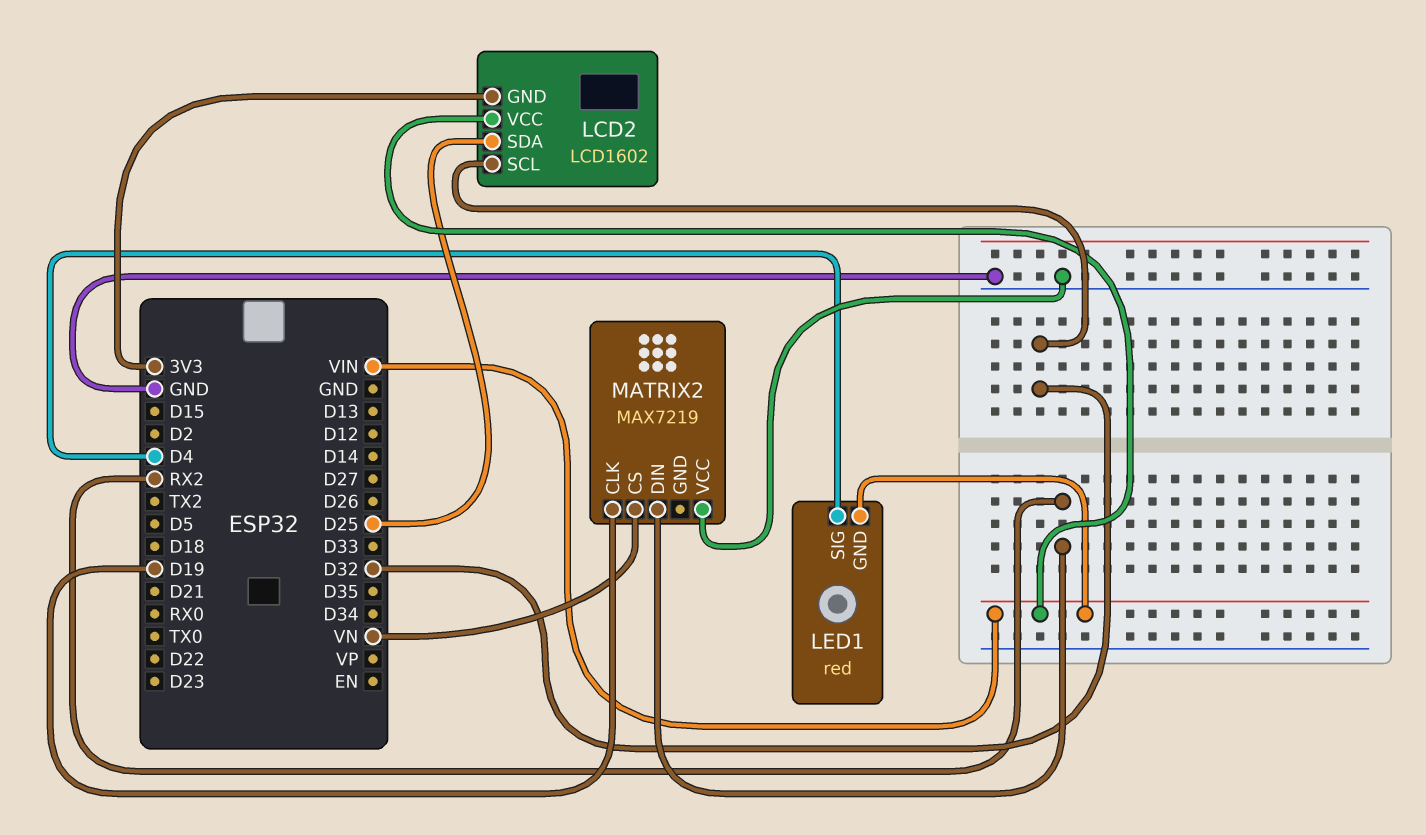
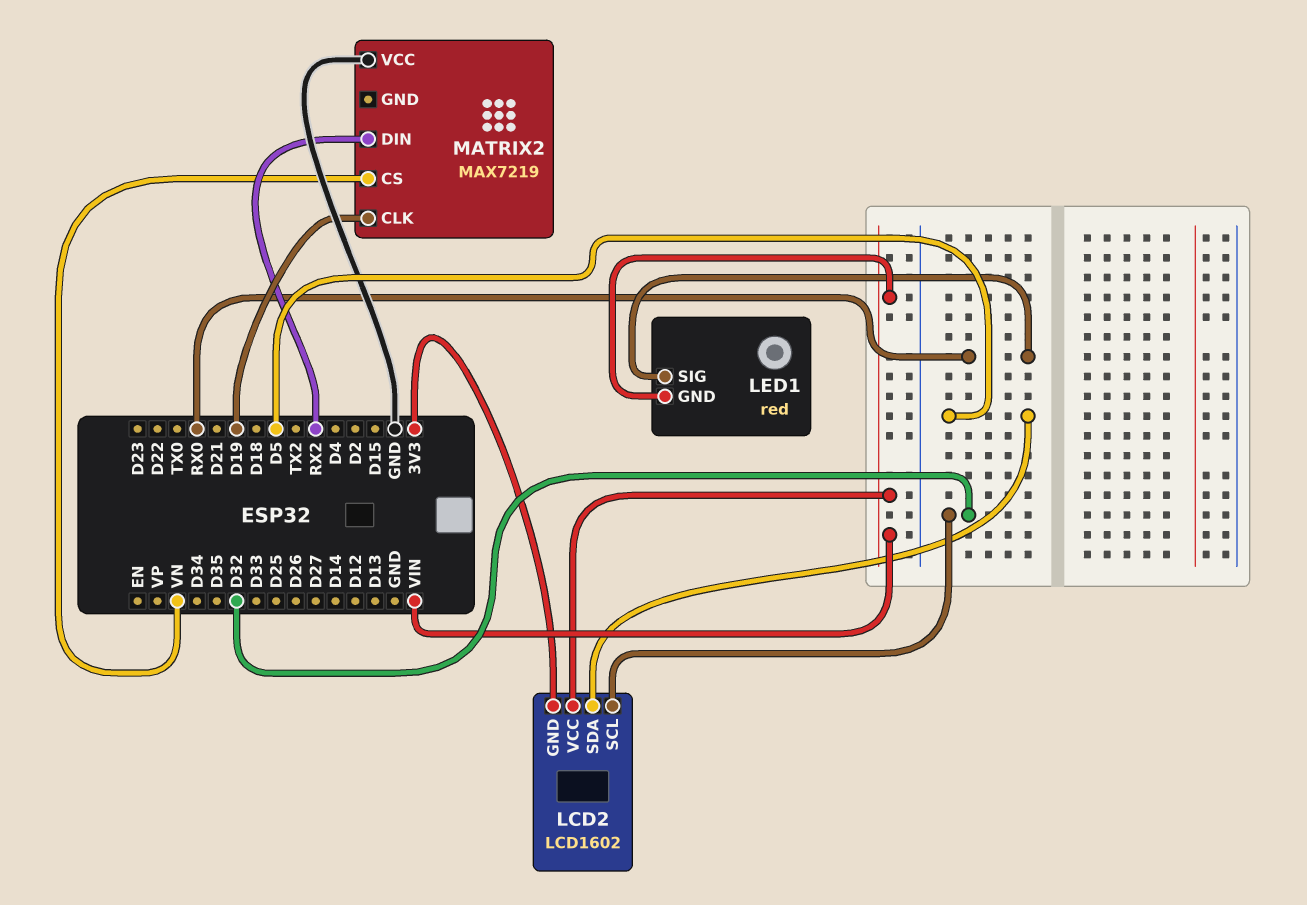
LCD2 pin SDA: D25 -> D5
LED1 pin SIG: D4 -> RX0

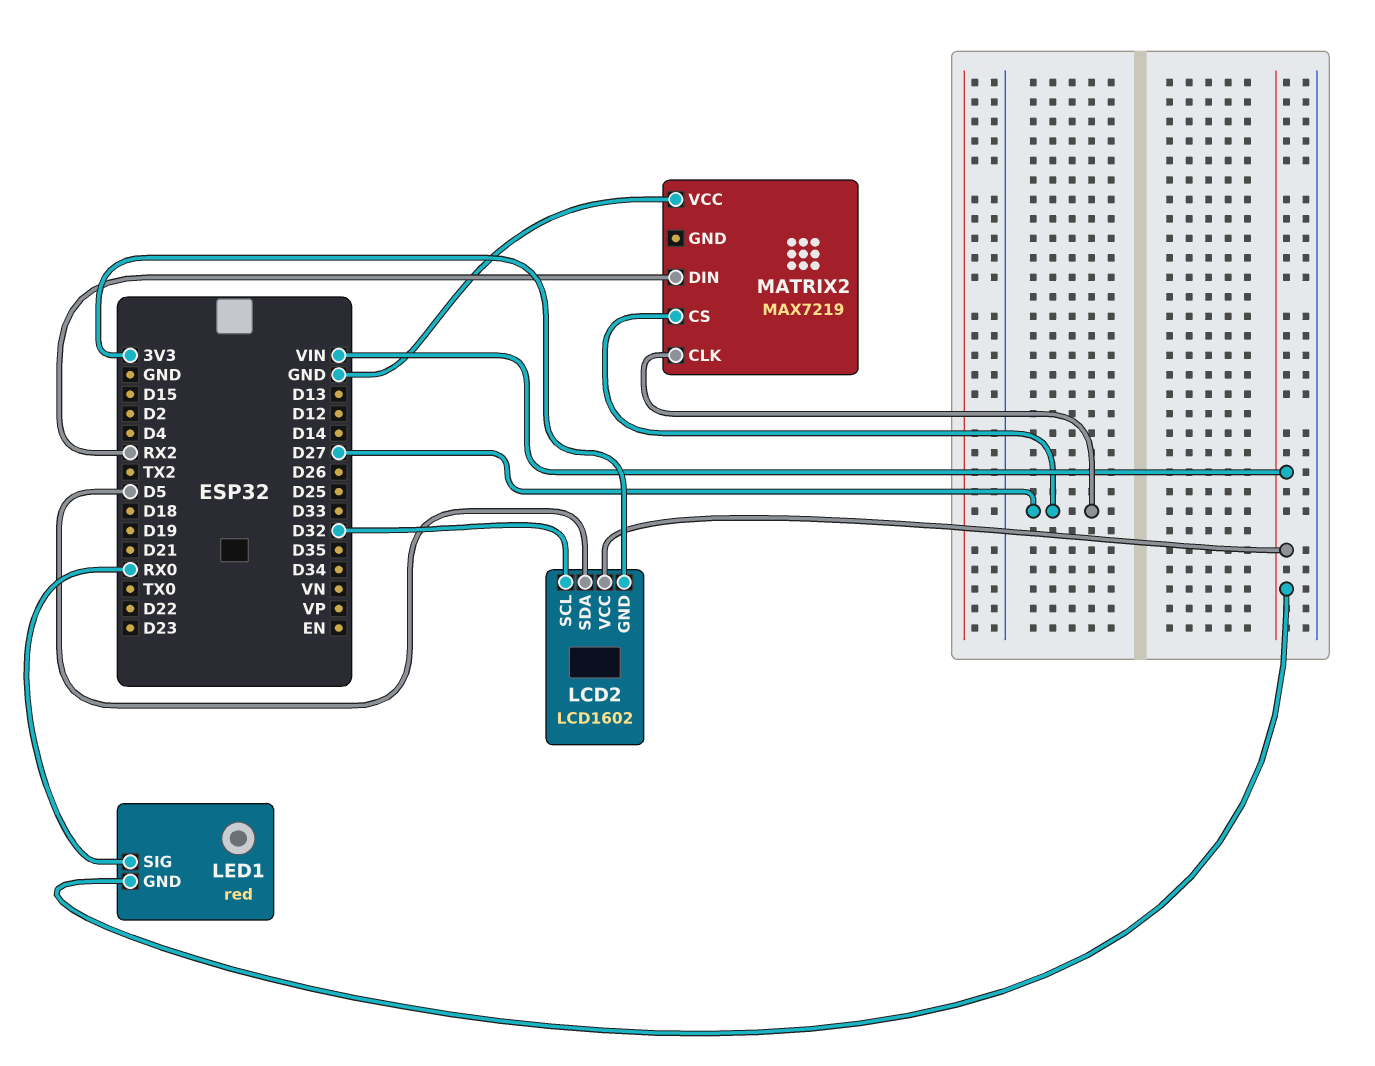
MATRIX2 pin CLK: D19 -> D27
MATRIX2 pin CS: VN -> D27

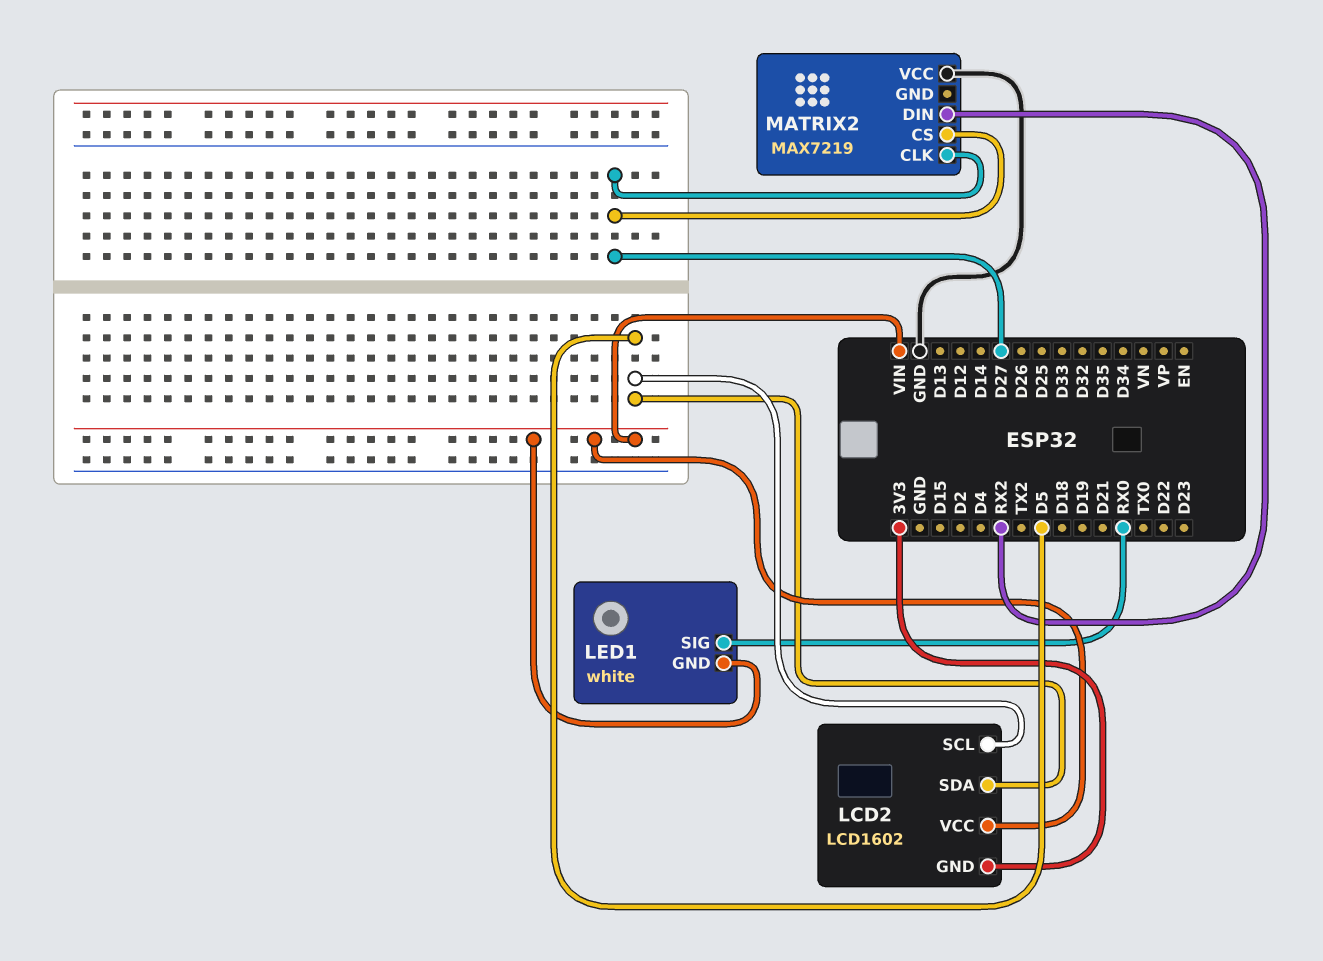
LCD2 pin SCL: D32 -> D5
LED1: red -> white

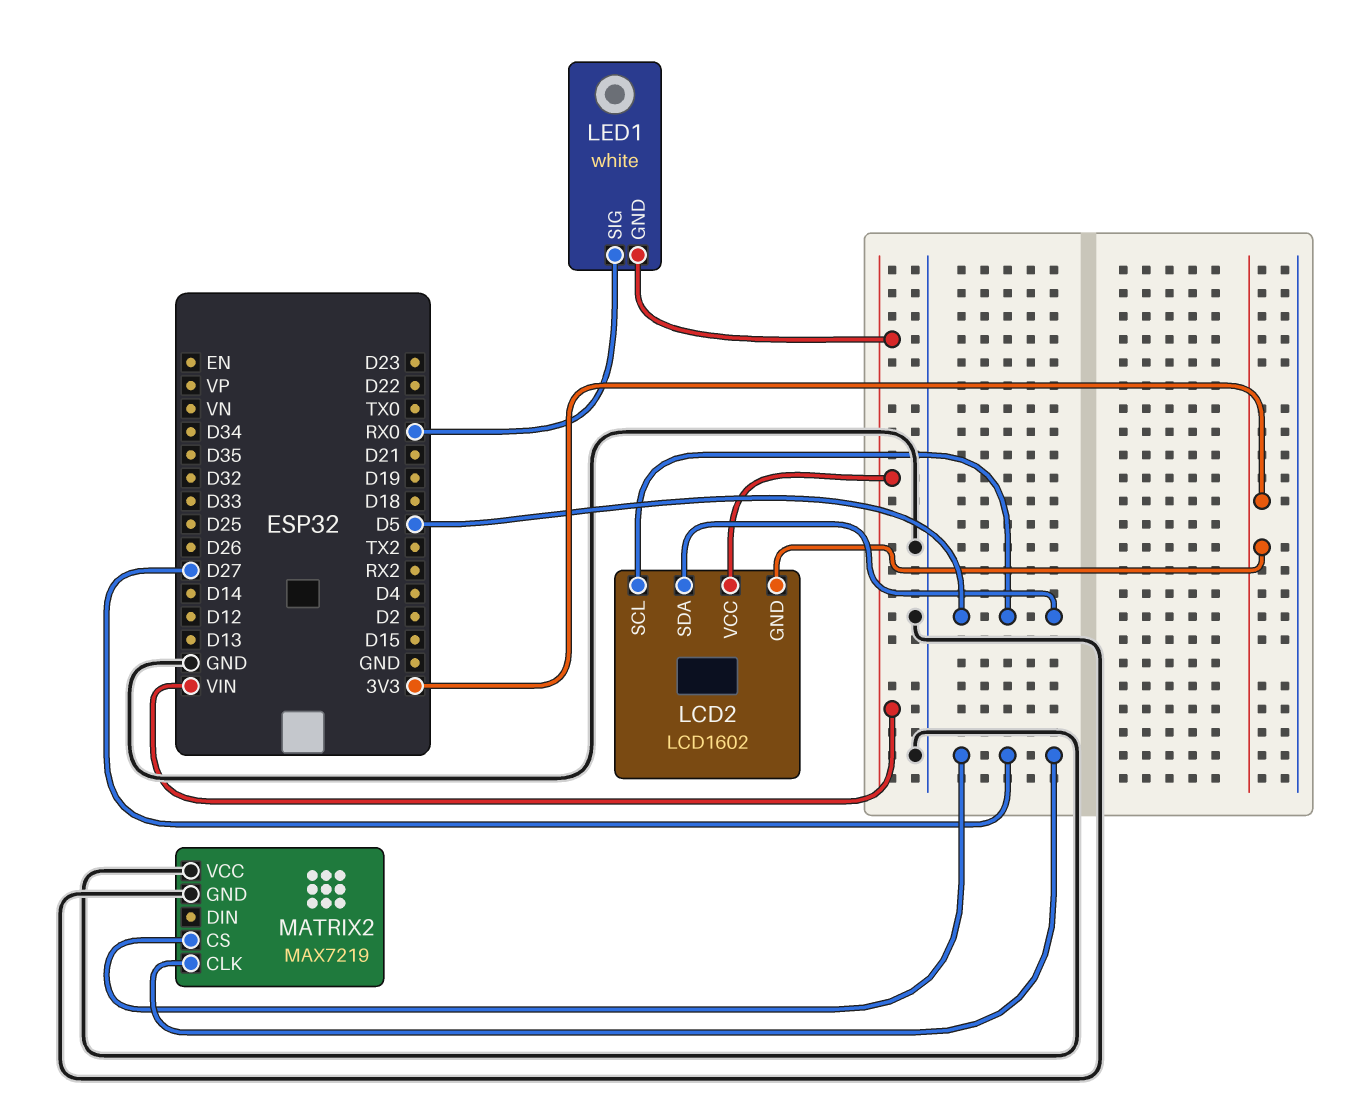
MATRIX2 pin DIN: RX2 -> none
MATRIX2 pin GND: none -> GND

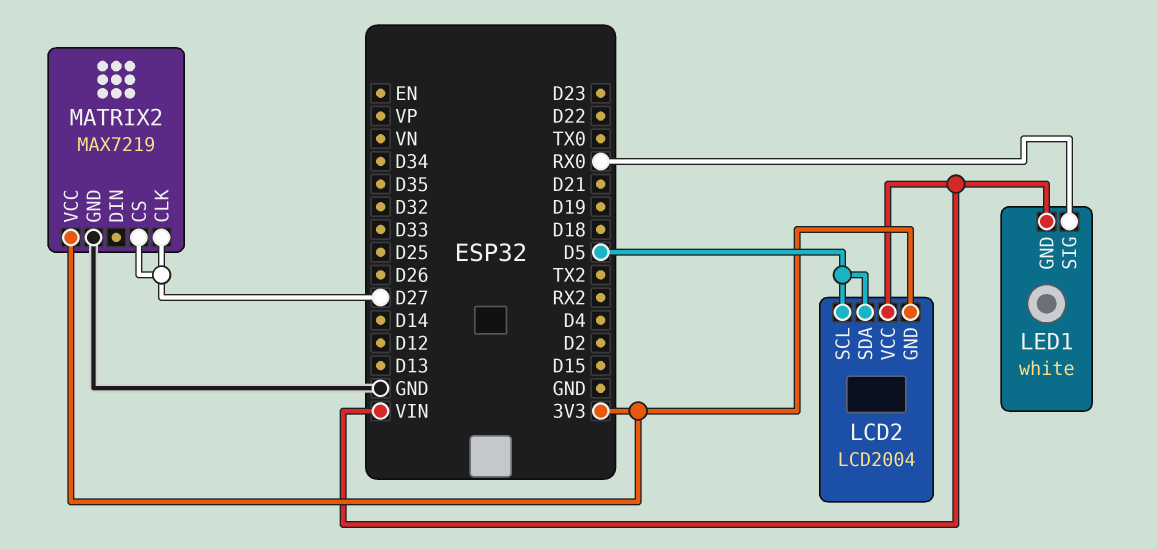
LCD2: LCD1602 -> LCD2004
MATRIX2 pin VCC: GND -> 3V3

